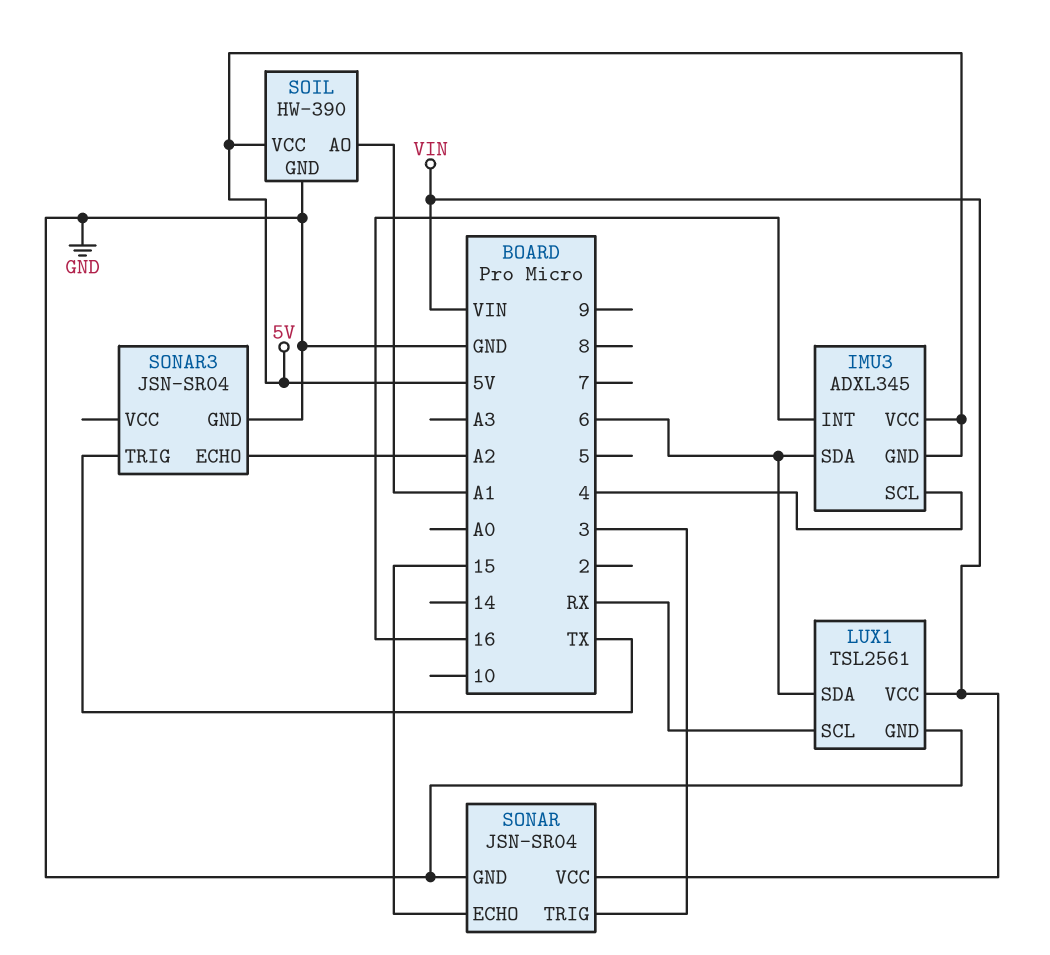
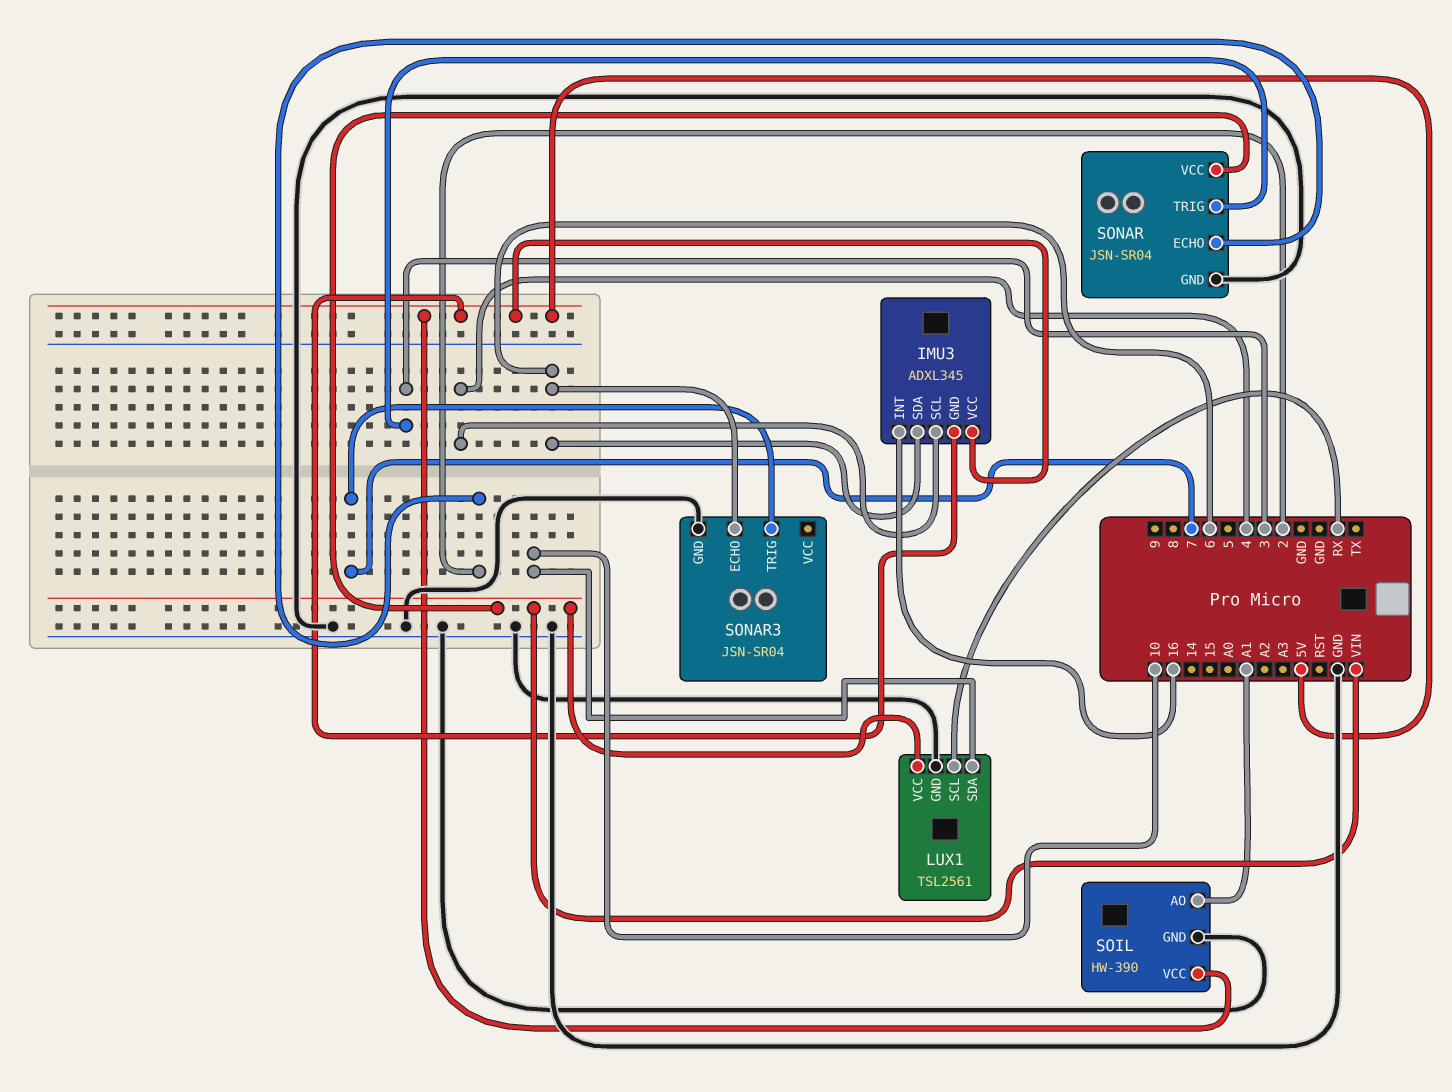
LUX1 pin SDA: 6 -> 10
SONAR pin ECHO: 15 -> 2
SONAR3 pin ECHO: A2 -> 6
SONAR3 pin TRIG: TX -> 7

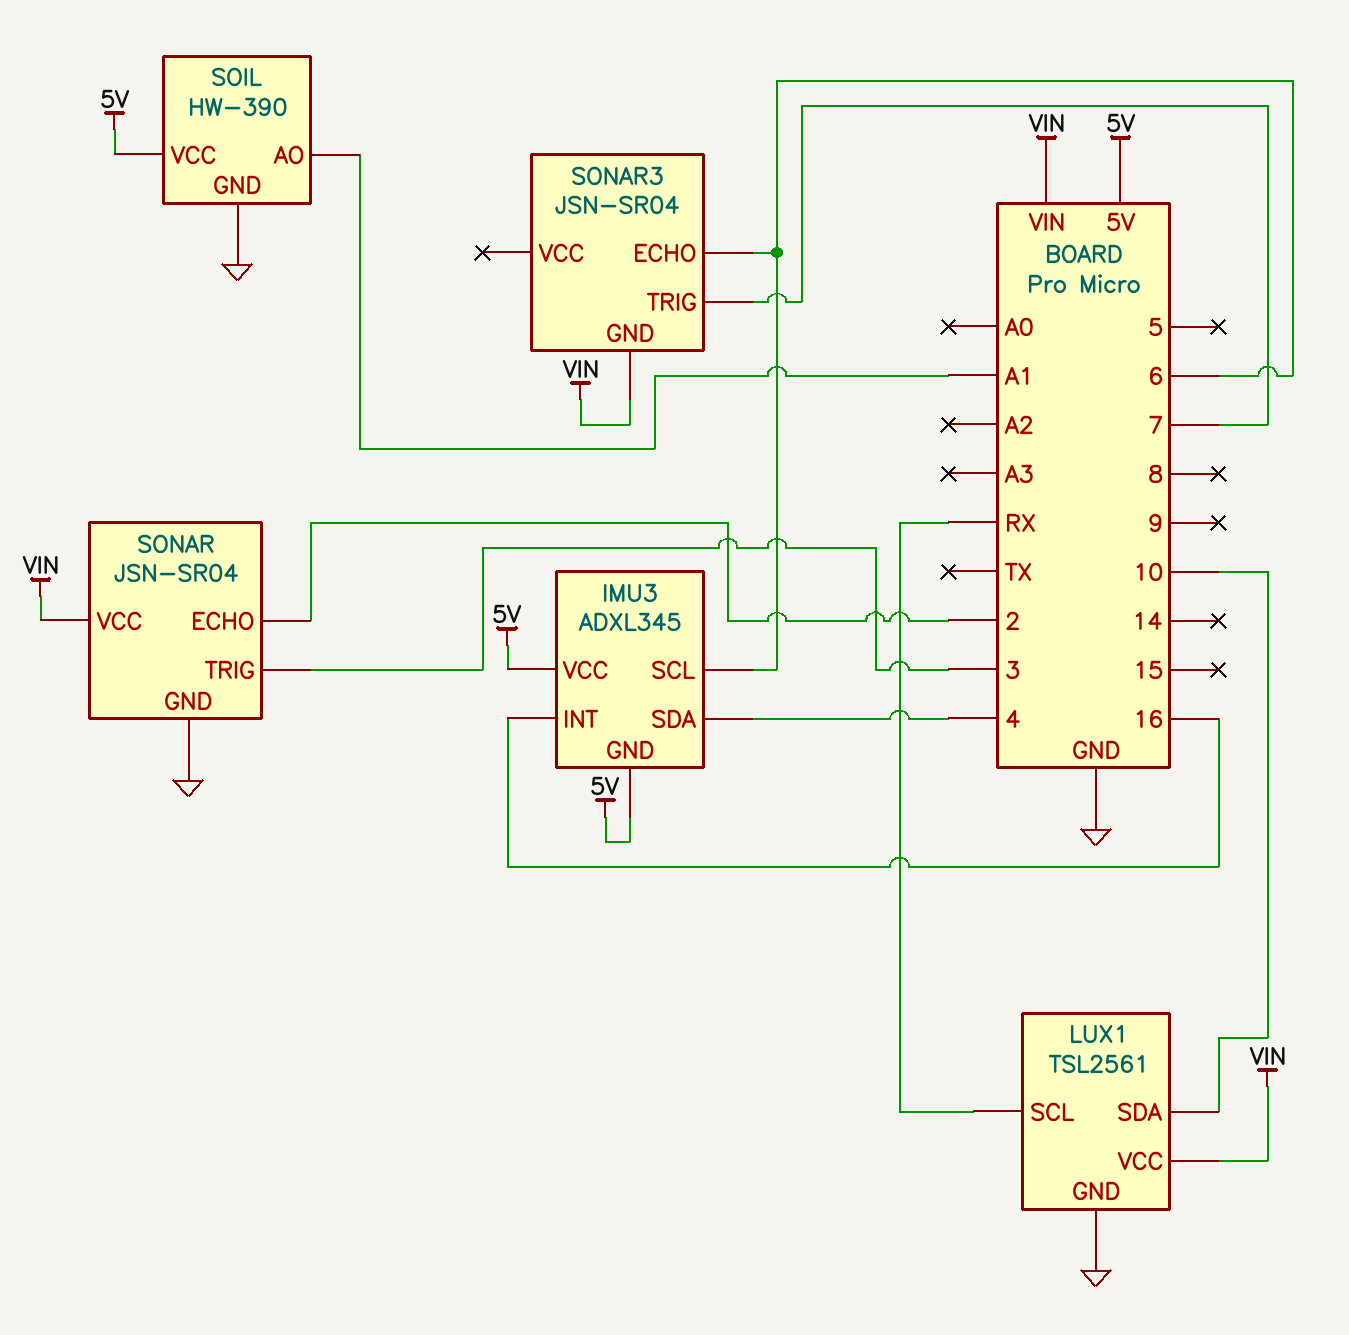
IMU3 pin SCL: 4 -> 6
IMU3 pin SDA: 6 -> 4
SONAR3 pin GND: GND -> VIN

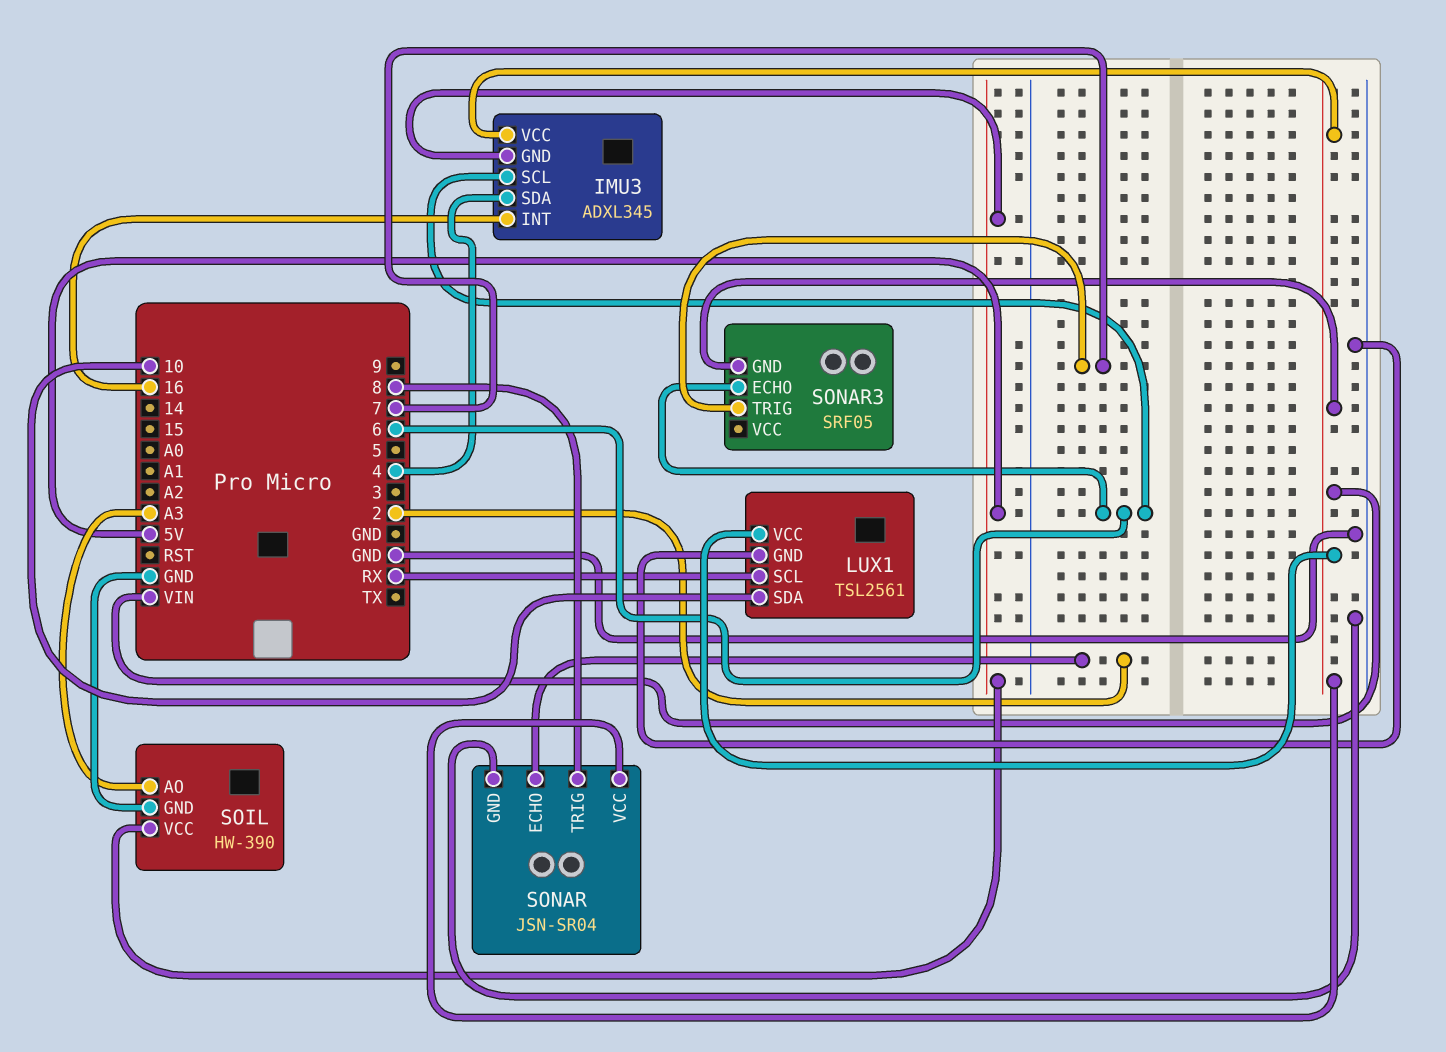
IMU3 pin VCC: 5V -> VIN
SOIL pin AO: A1 -> A3
SONAR pin TRIG: 3 -> 8
SONAR3: JSN-SR04 -> SRF05

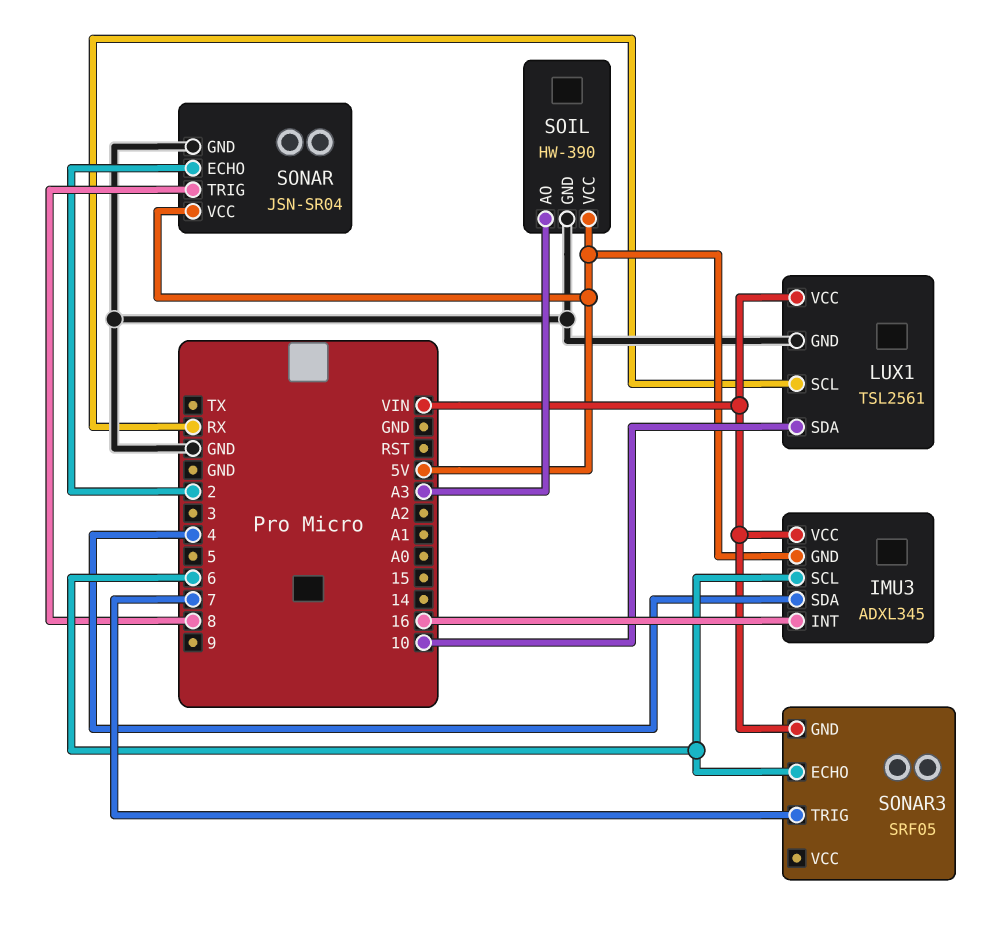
SONAR pin VCC: VIN -> 5V

